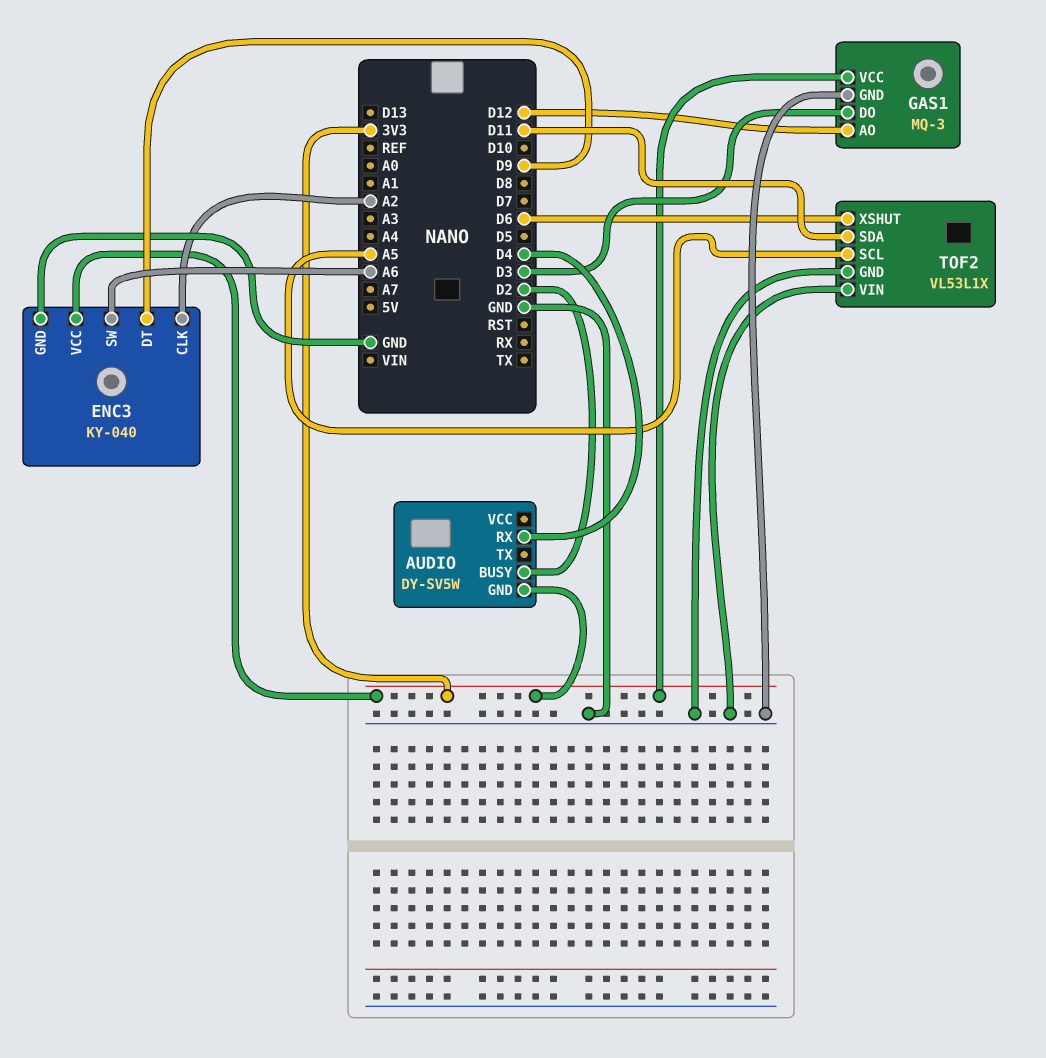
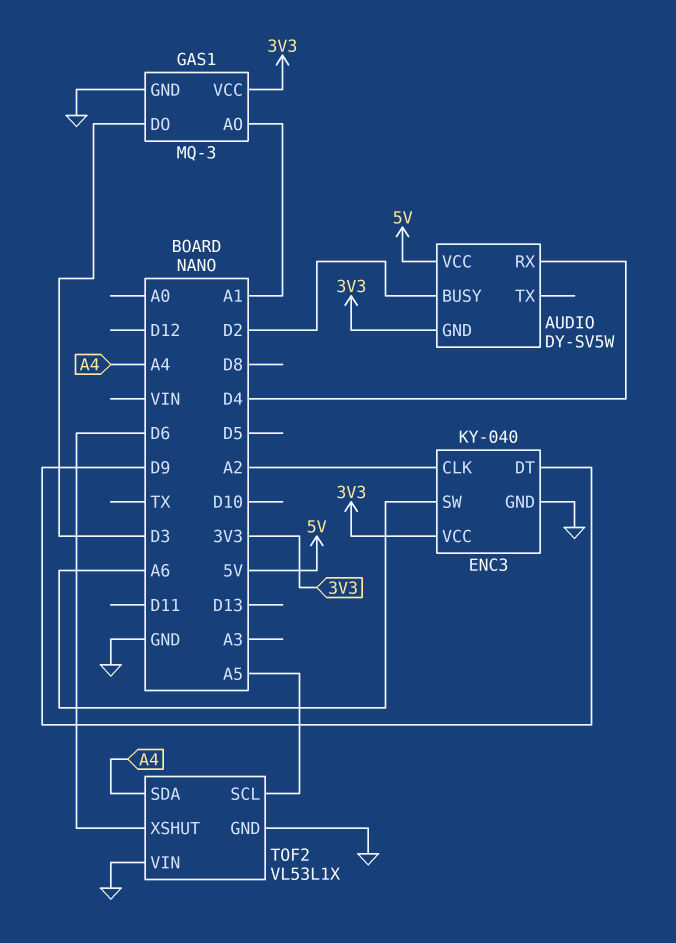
AUDIO pin VCC: none -> 5V
GAS1 pin AO: D12 -> A1
TOF2 pin SDA: D11 -> A4

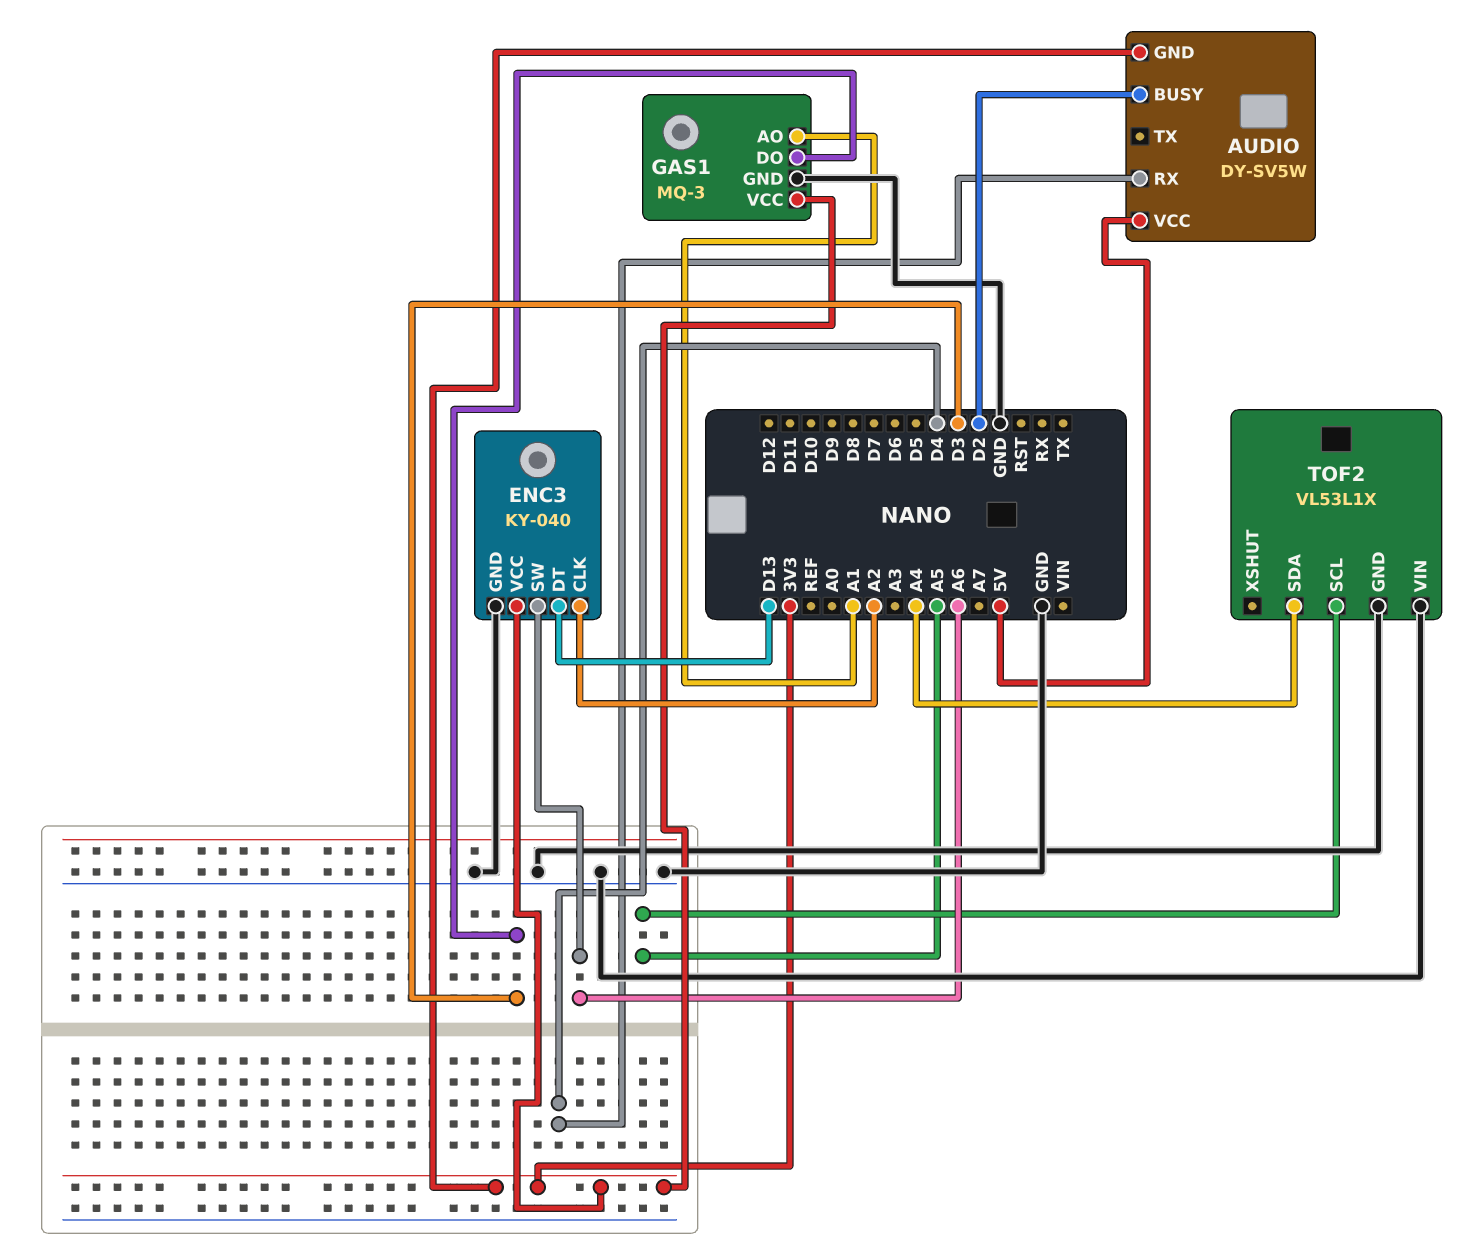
ENC3 pin DT: D9 -> D13
TOF2 pin XSHUT: D6 -> none

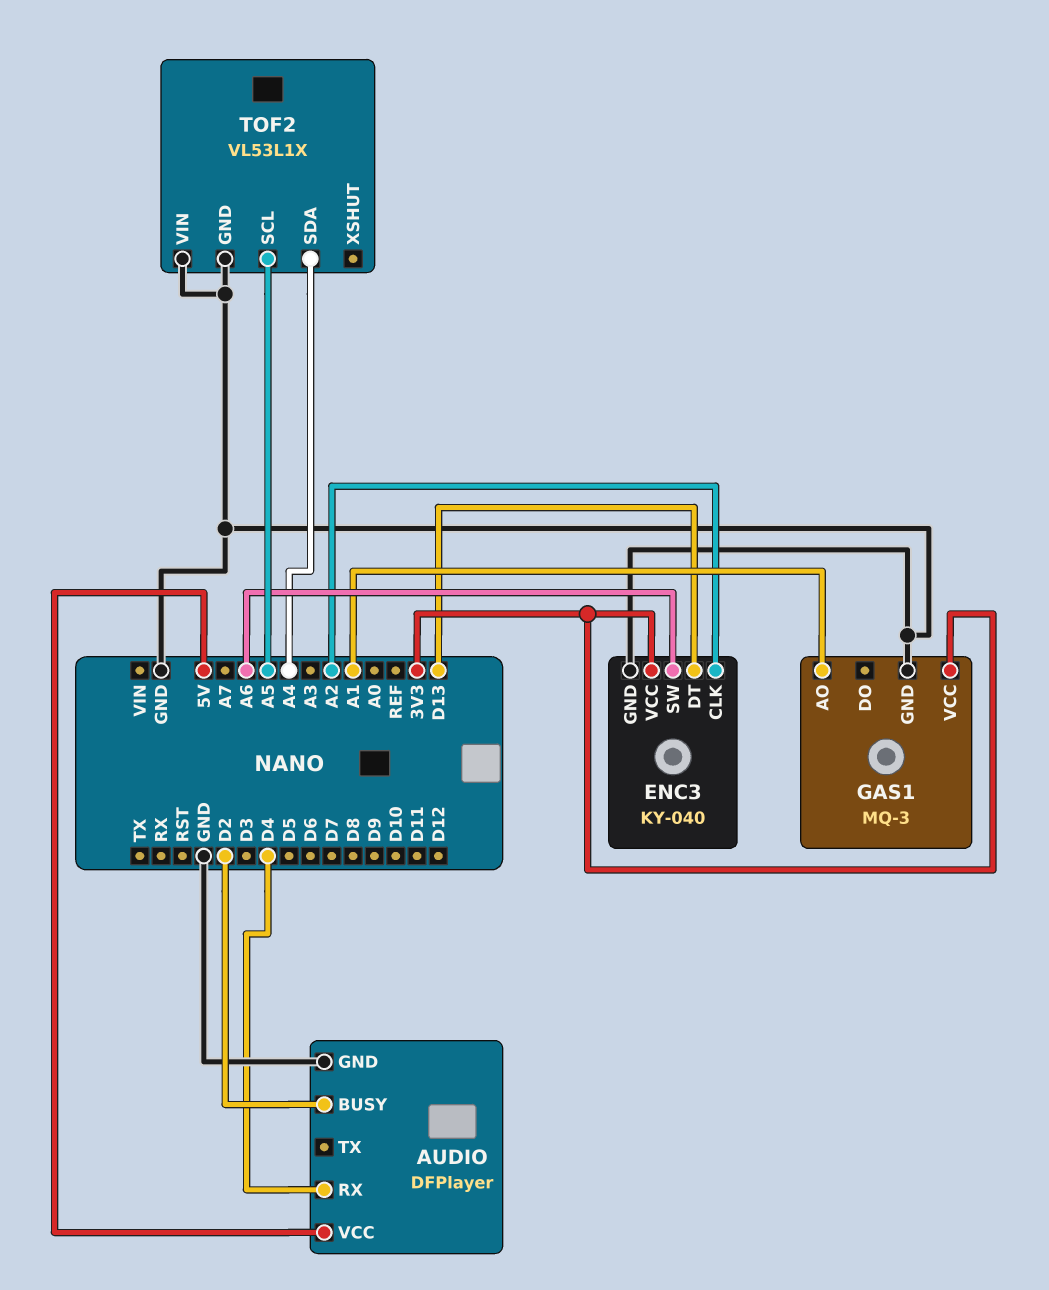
AUDIO: DY-SV5W -> DFPlayer
AUDIO pin GND: 3V3 -> GND
GAS1 pin DO: D3 -> none

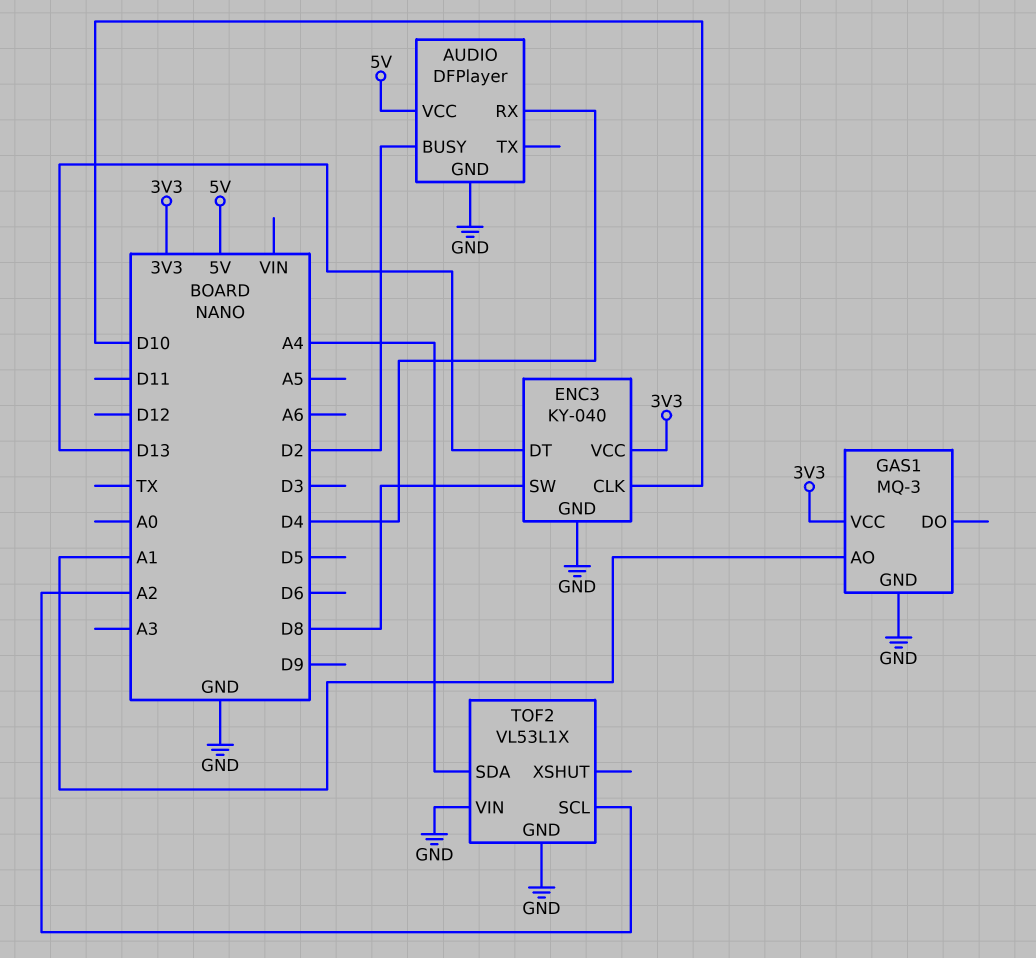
ENC3 pin CLK: A2 -> D10
ENC3 pin SW: A6 -> D8
TOF2 pin SCL: A5 -> A2

